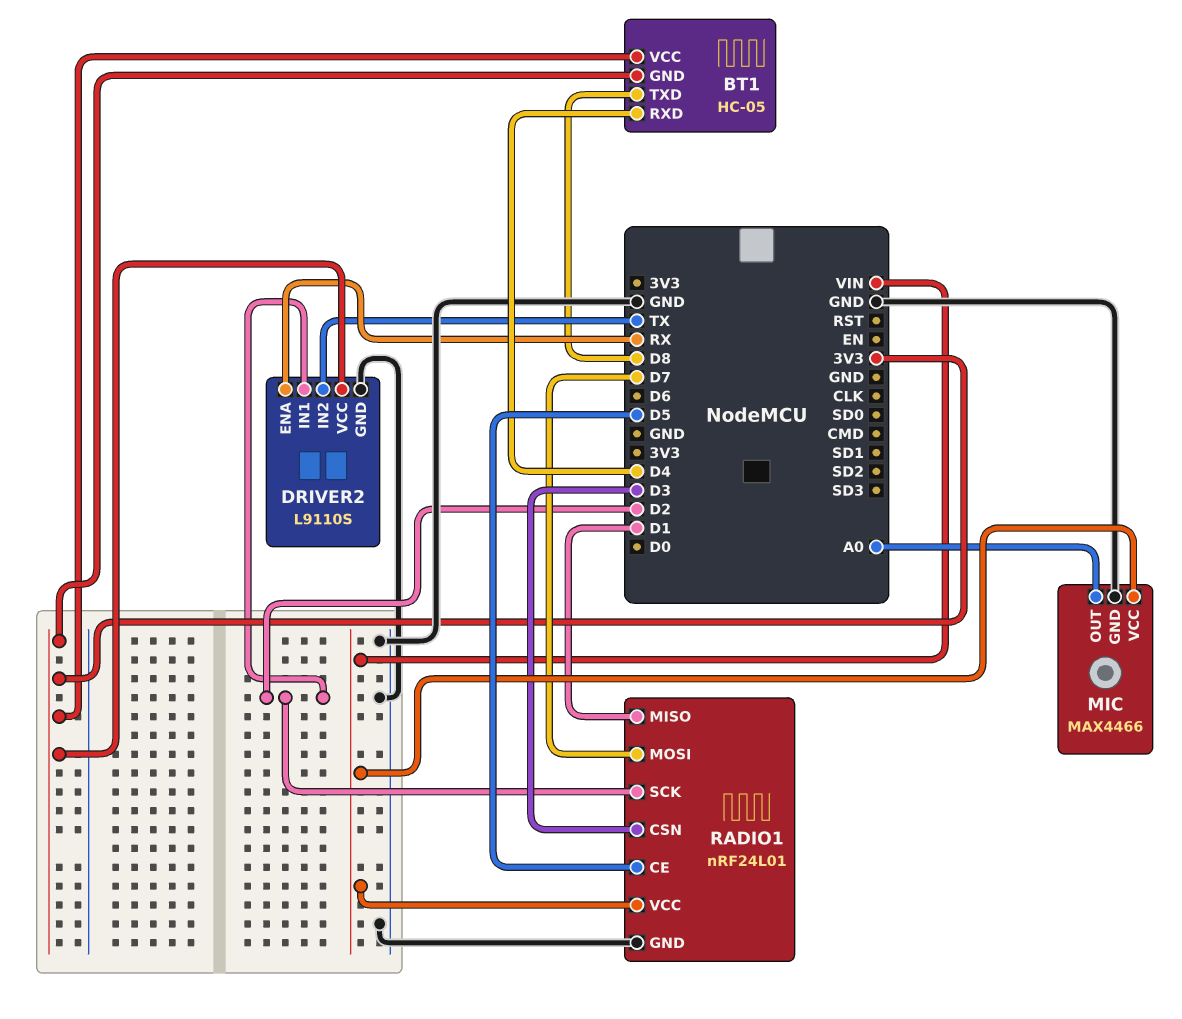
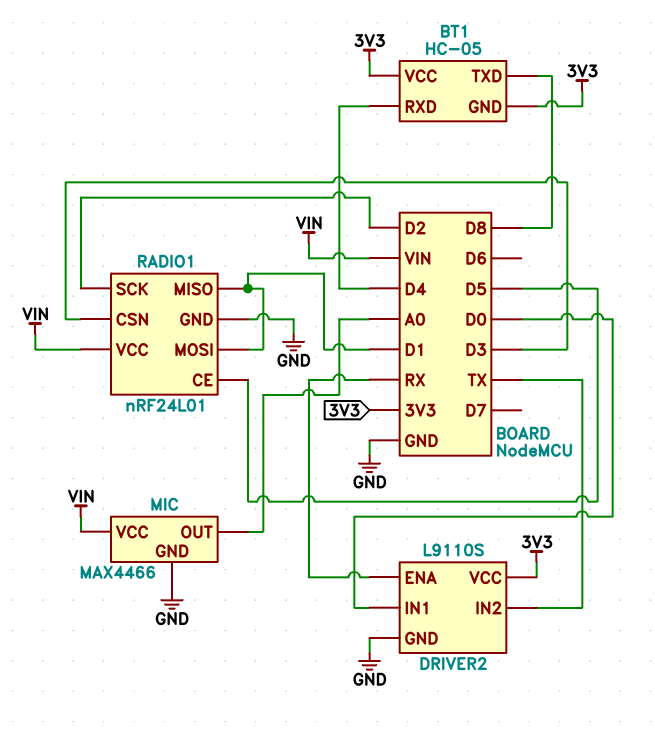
DRIVER2 pin IN1: D2 -> D0
RADIO1 pin MOSI: D7 -> D1

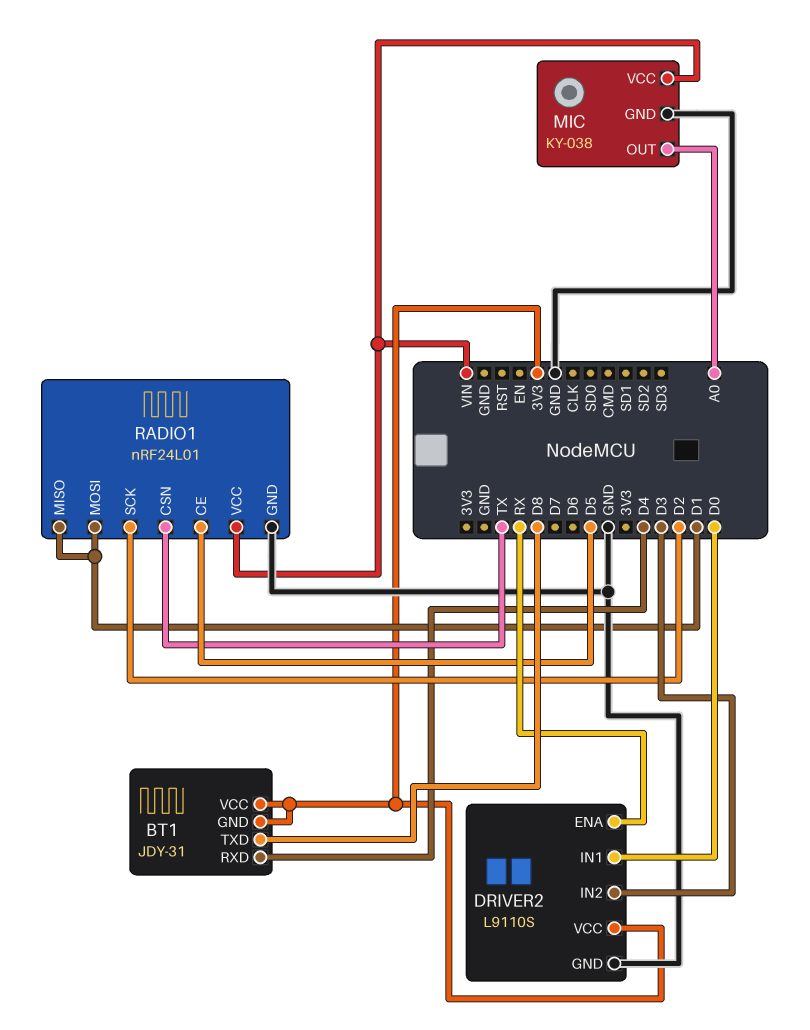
BT1: HC-05 -> JDY-31
DRIVER2 pin IN2: TX -> D3
MIC: MAX4466 -> KY-038
RADIO1 pin CSN: D3 -> TX

